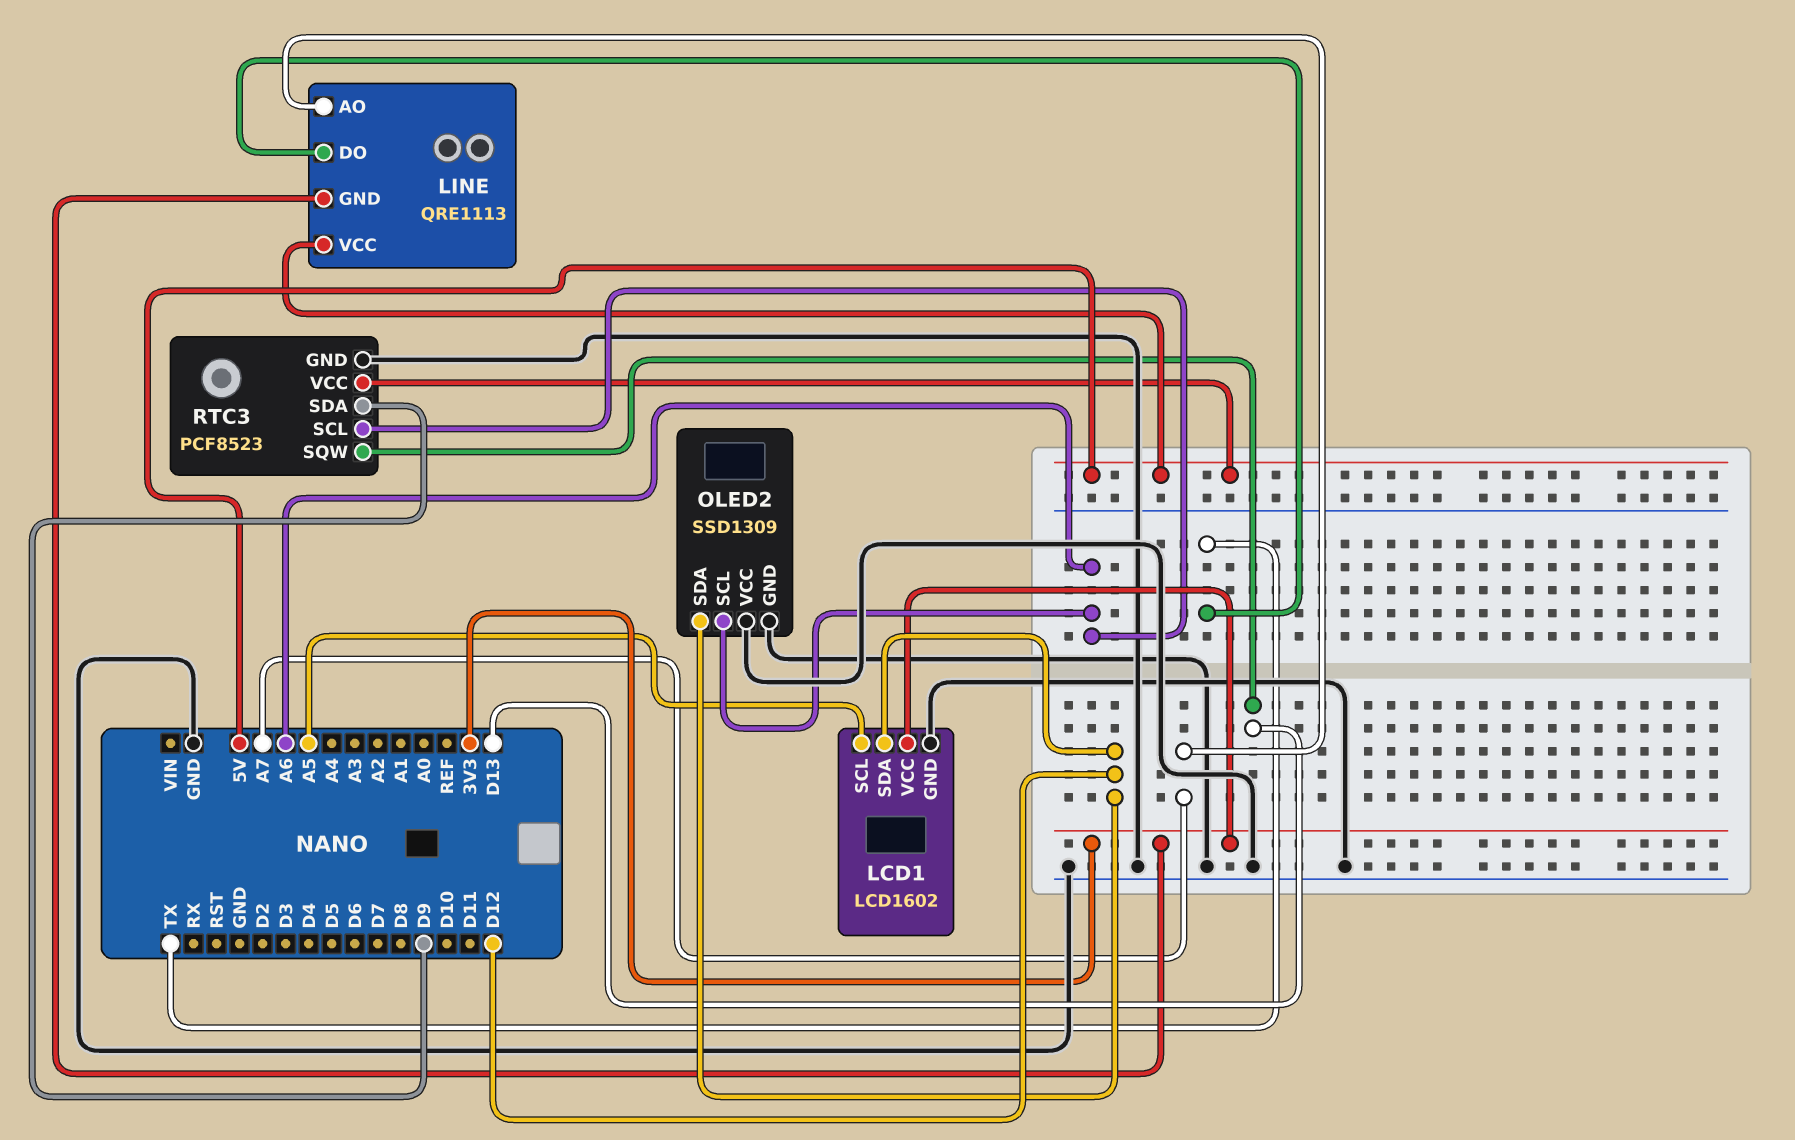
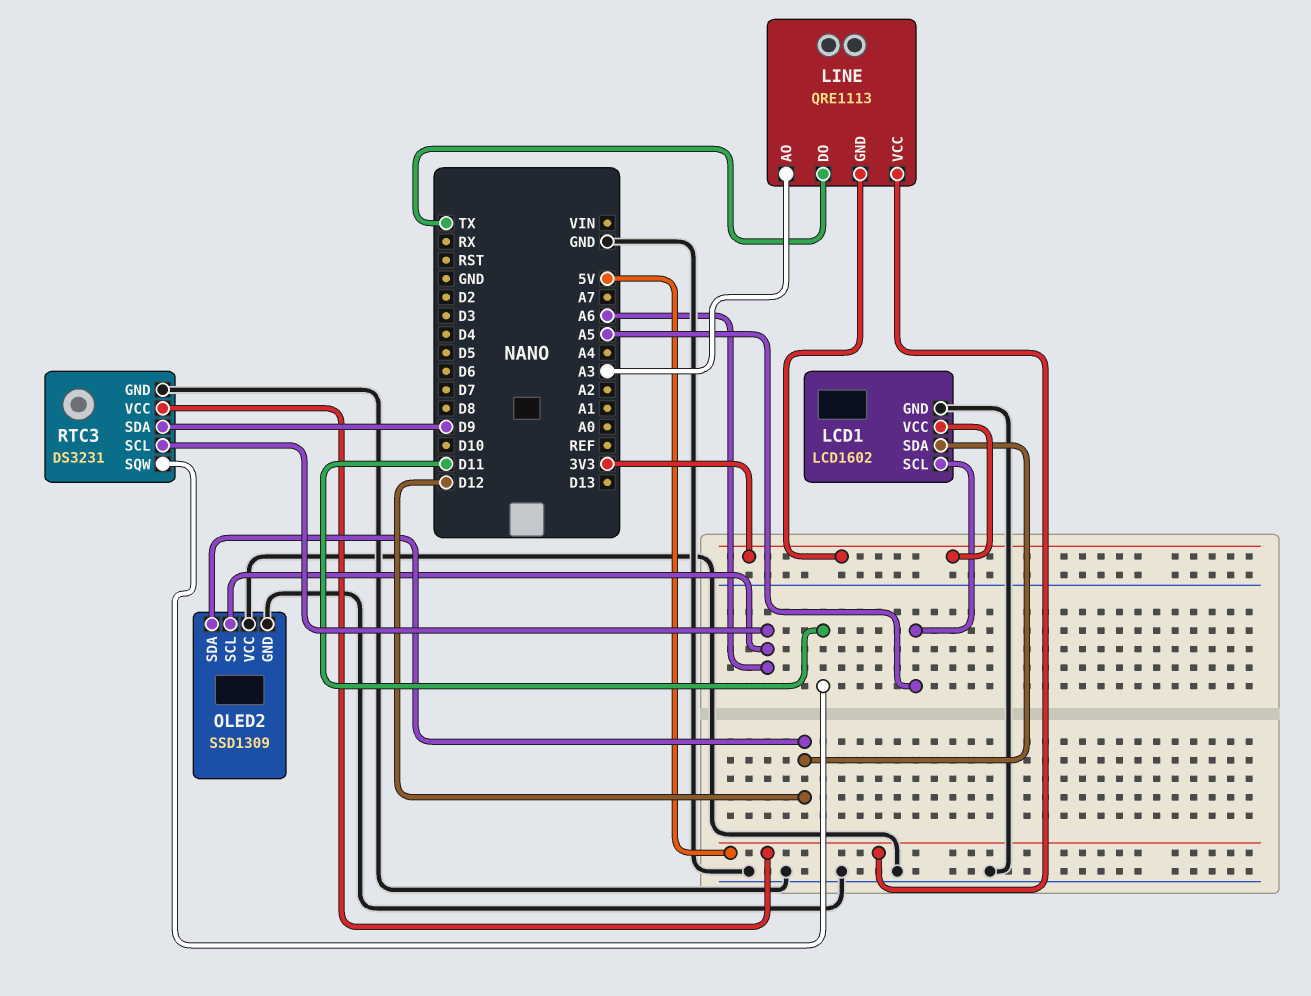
LINE pin AO: A7 -> A3
RTC3: PCF8523 -> DS3231
RTC3 pin SQW: D13 -> D11

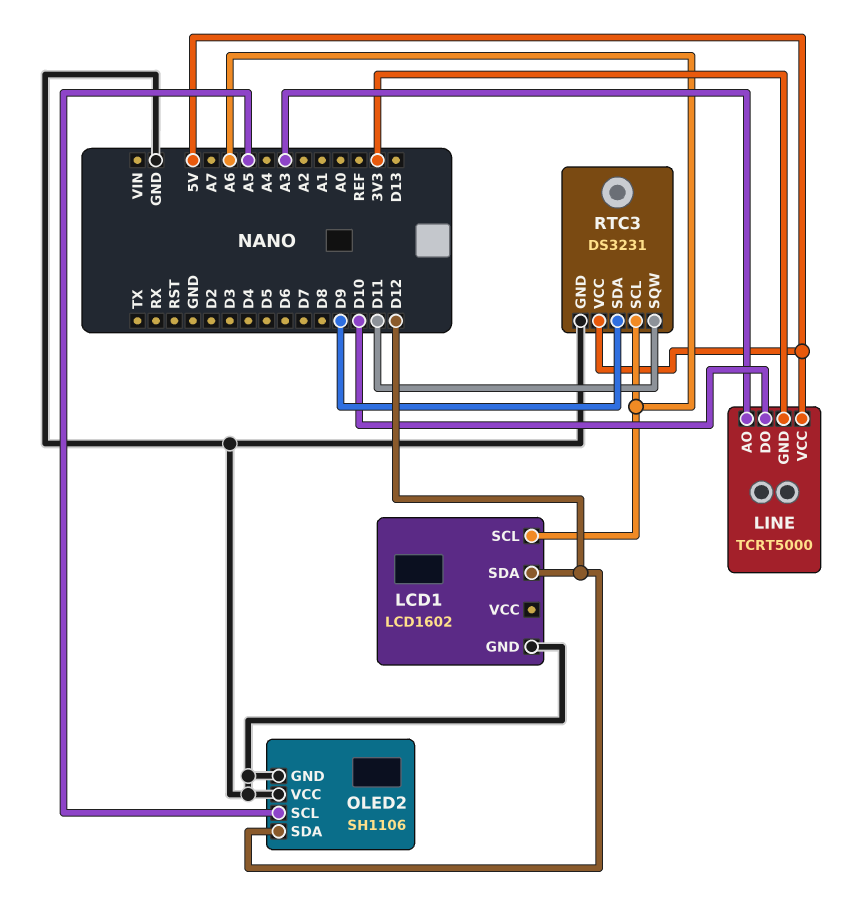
LCD1 pin SCL: A5 -> A6
LCD1 pin VCC: 3V3 -> none
LINE: QRE1113 -> TCRT5000
LINE pin DO: TX -> D10
OLED2: SSD1309 -> SH1106
OLED2 pin SCL: A6 -> A5

